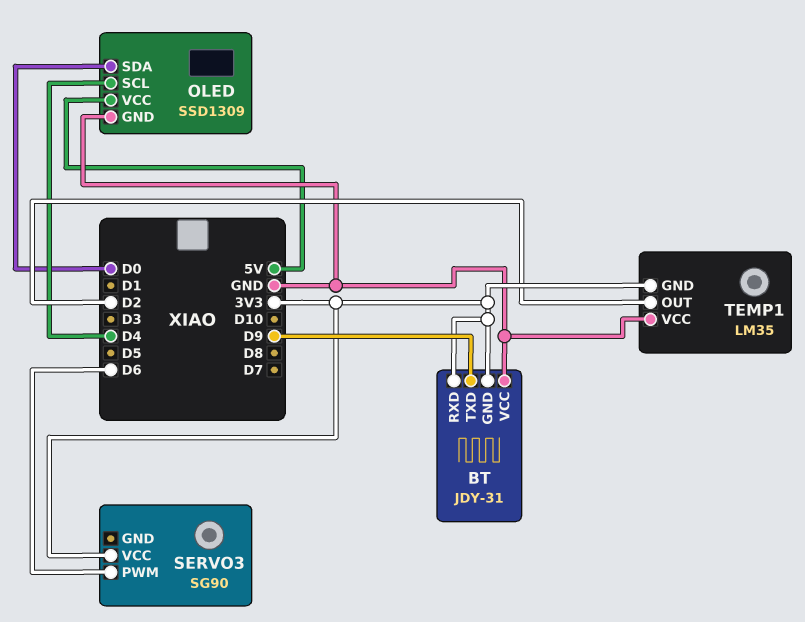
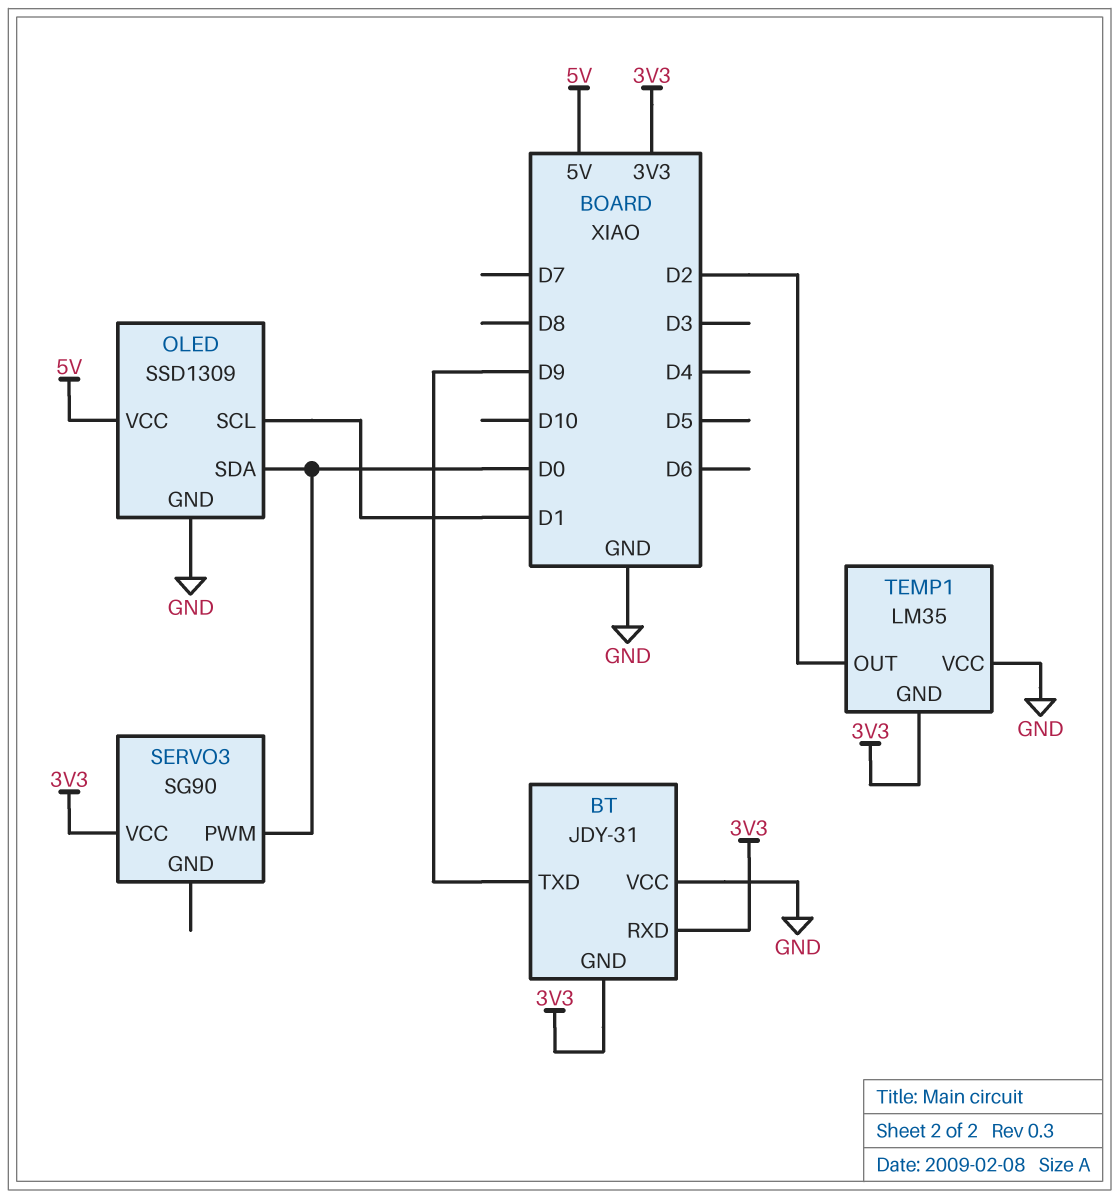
OLED pin SCL: D4 -> D1
SERVO3 pin PWM: D6 -> D0

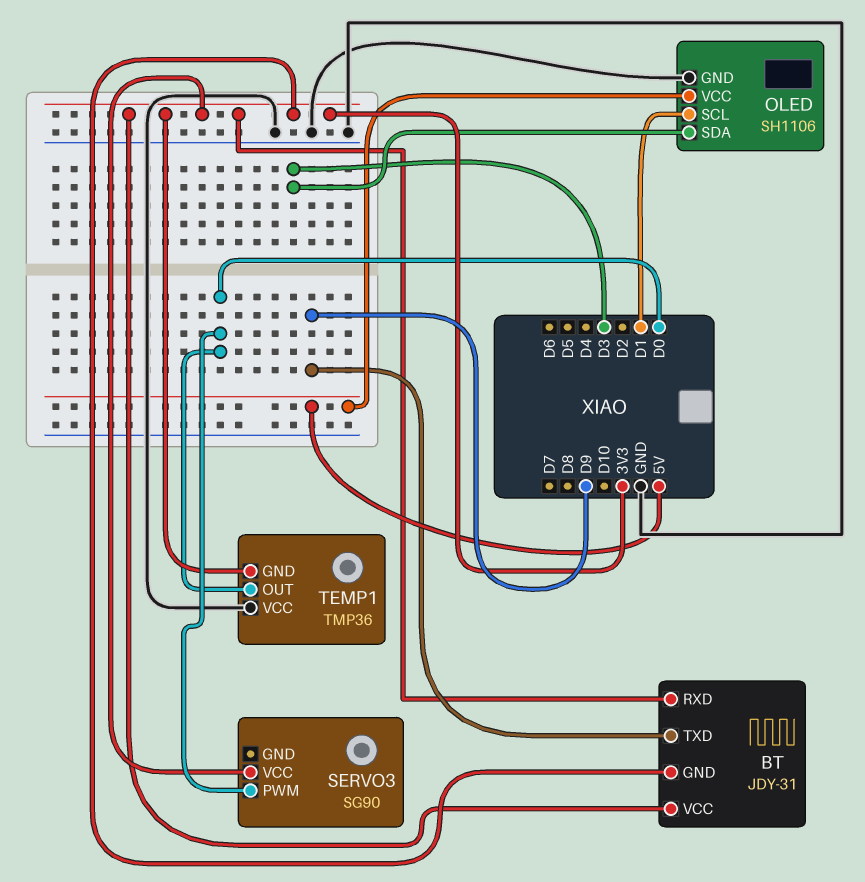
BT pin VCC: GND -> 3V3
OLED: SSD1309 -> SH1106
OLED pin SDA: D0 -> D3
TEMP1: LM35 -> TMP36
TEMP1 pin OUT: D2 -> D0

